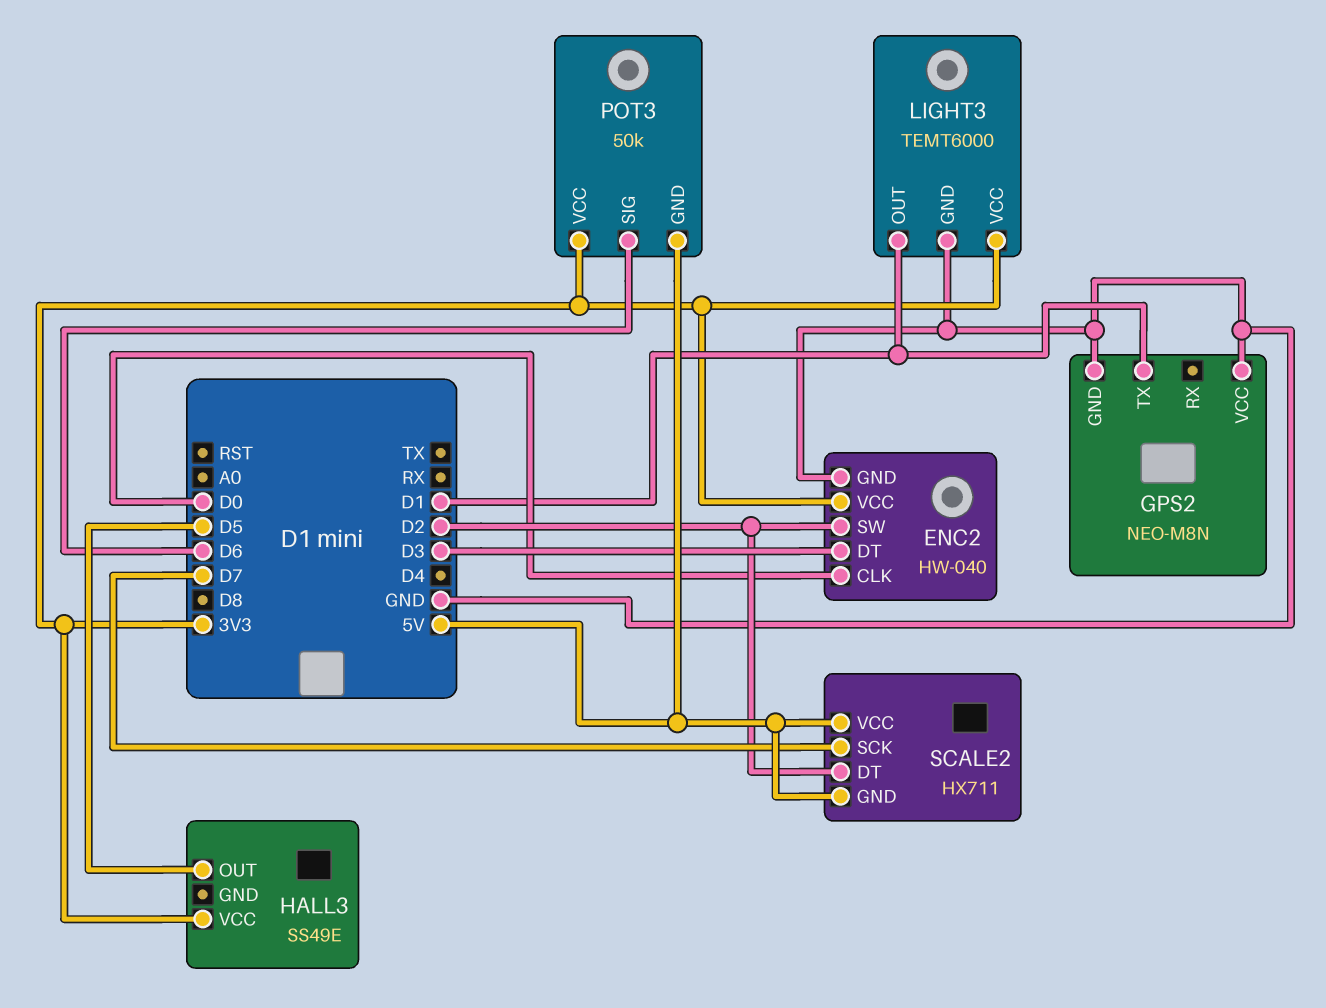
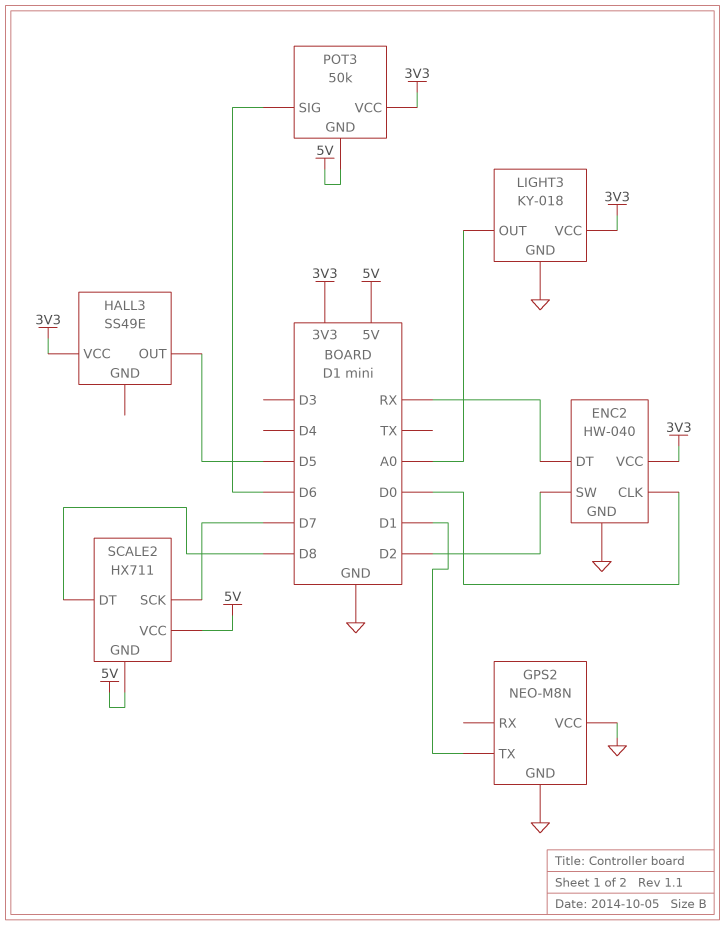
ENC2 pin DT: D3 -> RX
LIGHT3: TEMT6000 -> KY-018
LIGHT3 pin OUT: D1 -> A0
SCALE2 pin DT: D2 -> D8

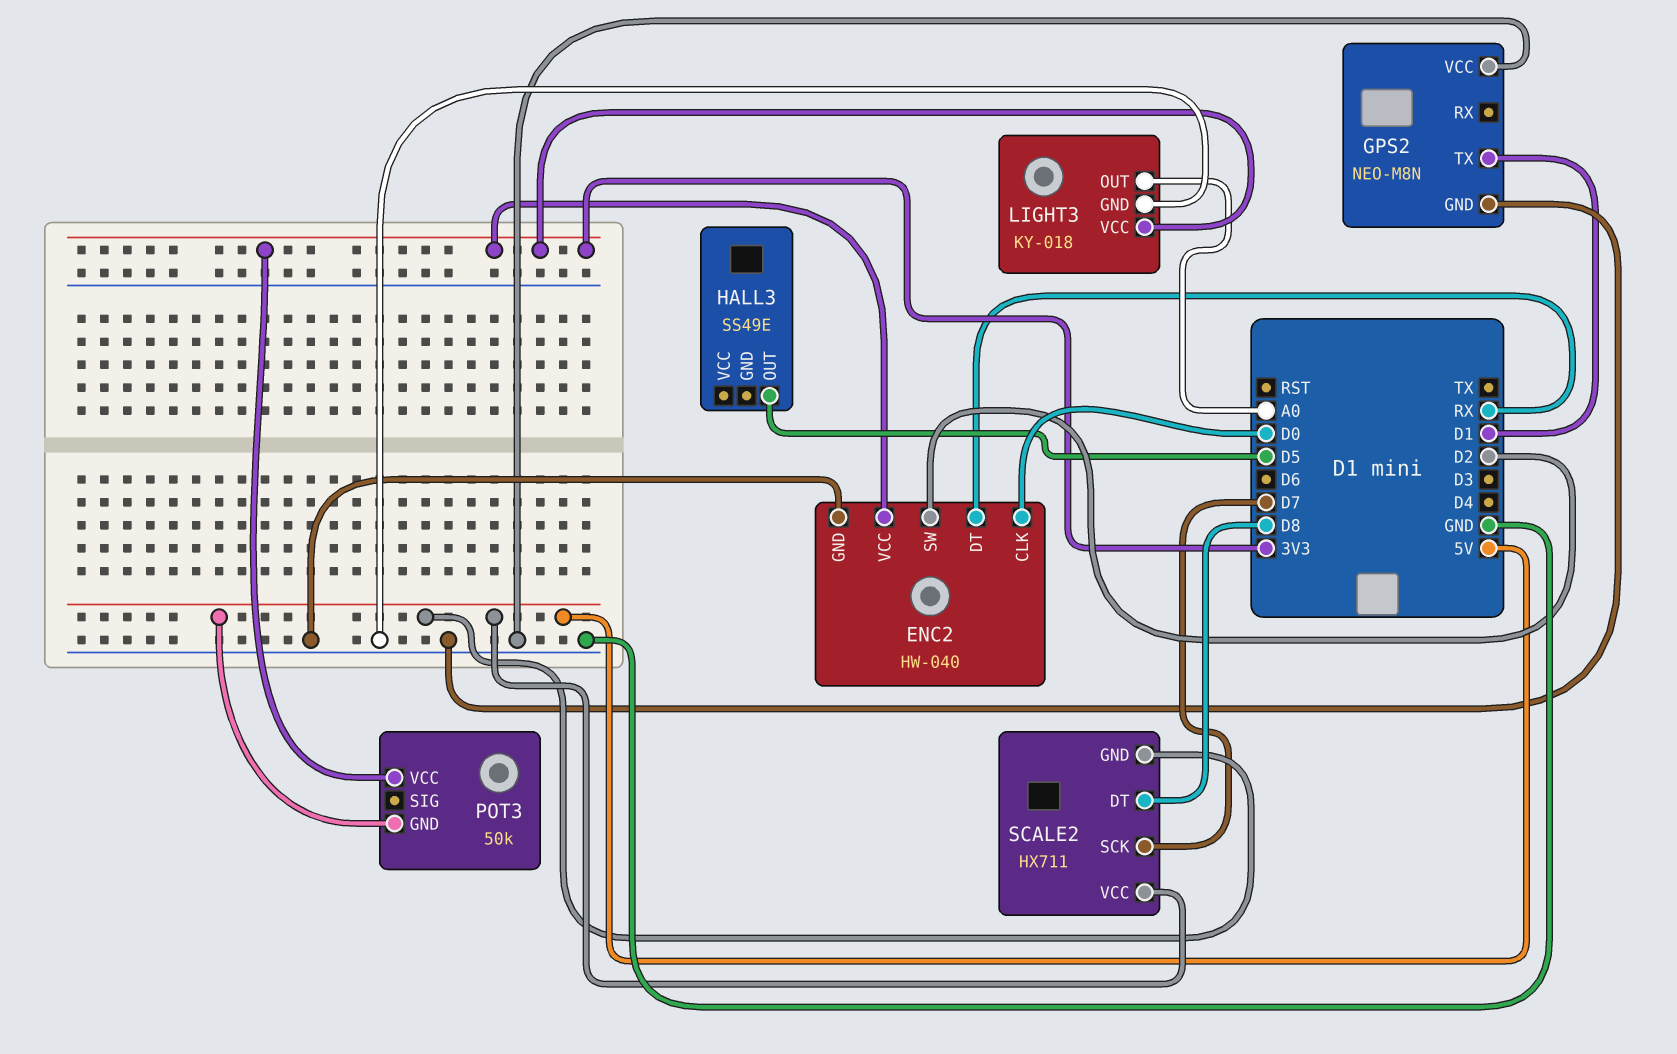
HALL3 pin VCC: 3V3 -> none
POT3 pin SIG: D6 -> none

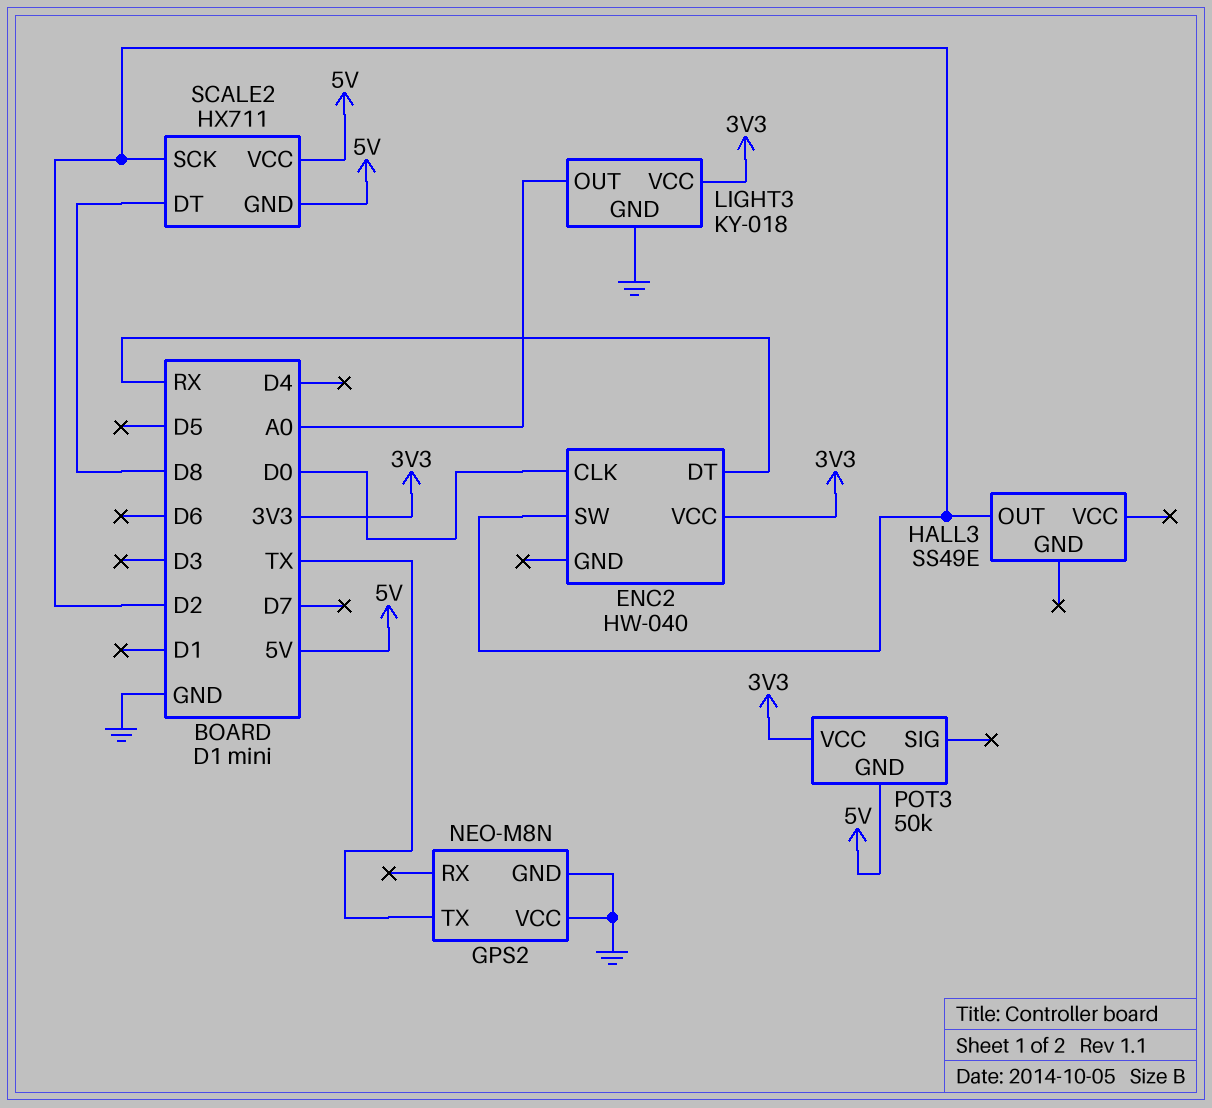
ENC2 pin GND: GND -> none
GPS2 pin TX: D1 -> TX
HALL3 pin OUT: D5 -> D2
SCALE2 pin SCK: D7 -> D2

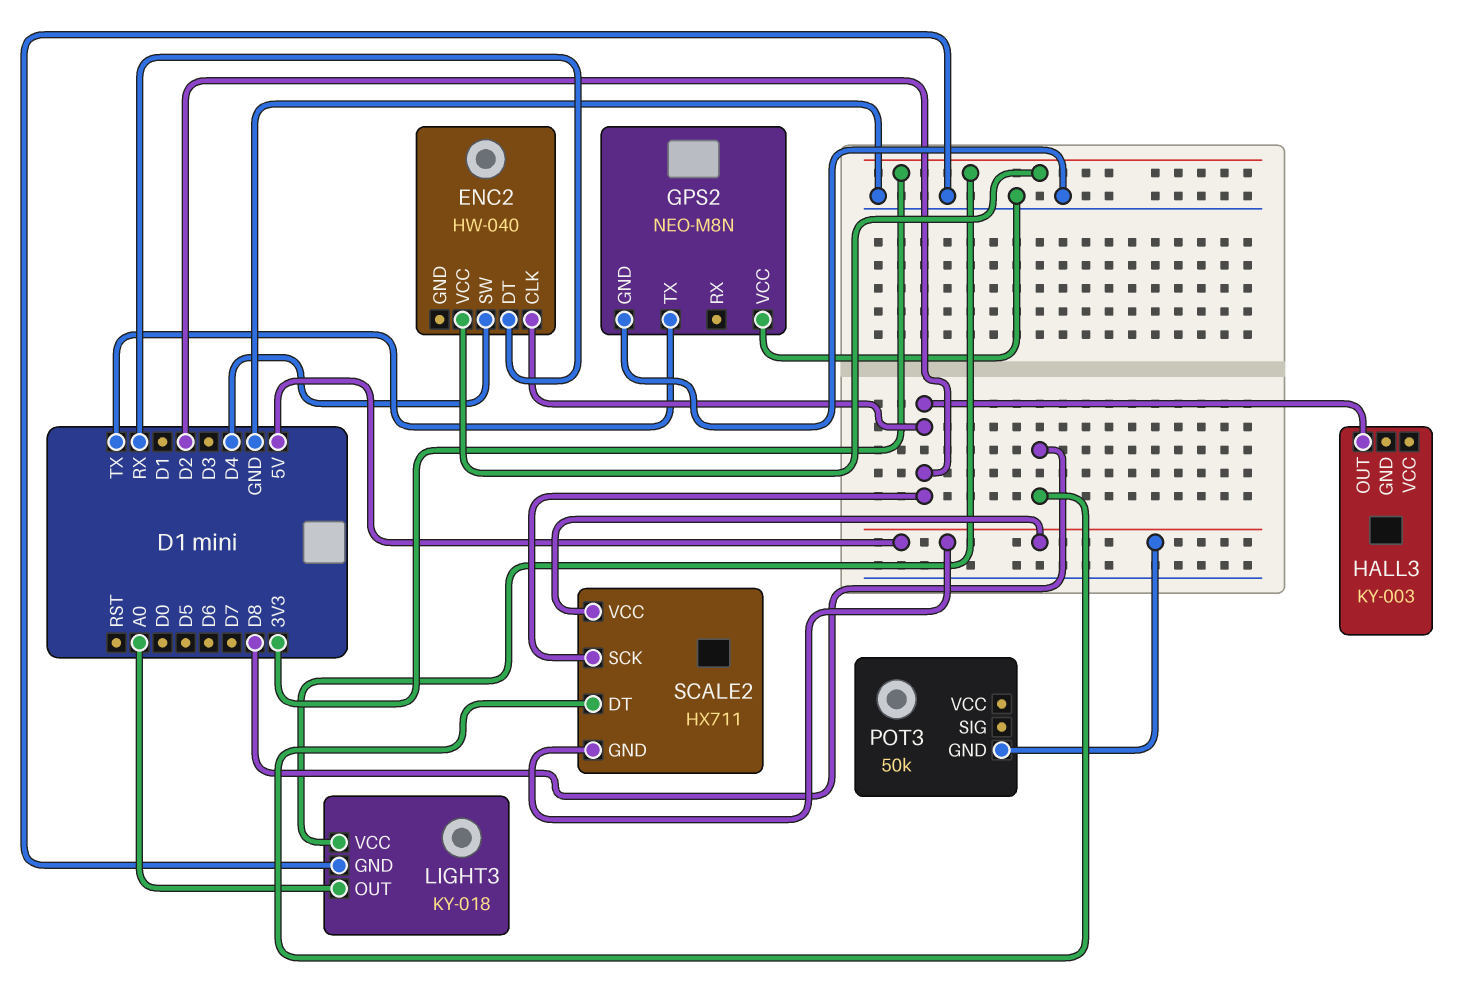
ENC2 pin CLK: D0 -> D2
ENC2 pin SW: D2 -> D4
HALL3: SS49E -> KY-003
POT3 pin VCC: 3V3 -> none

